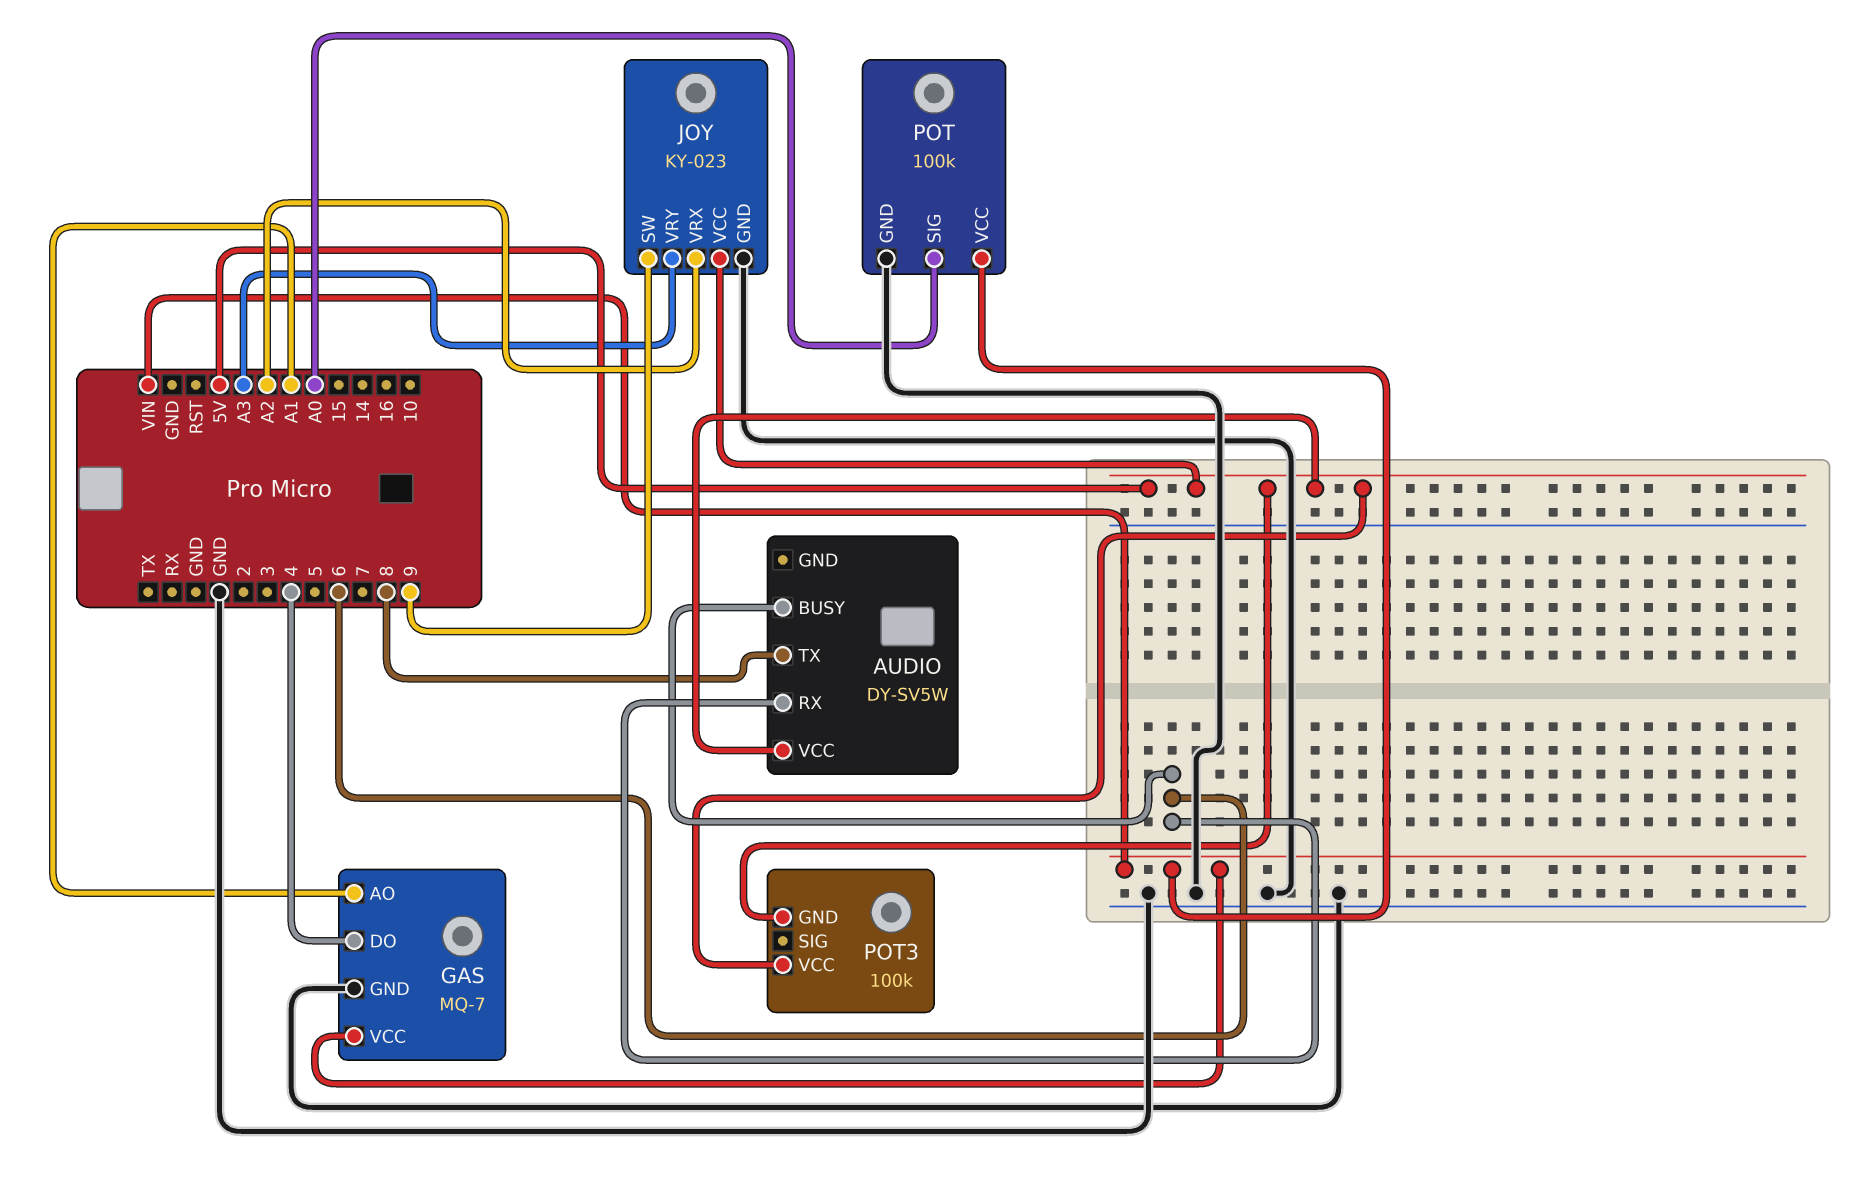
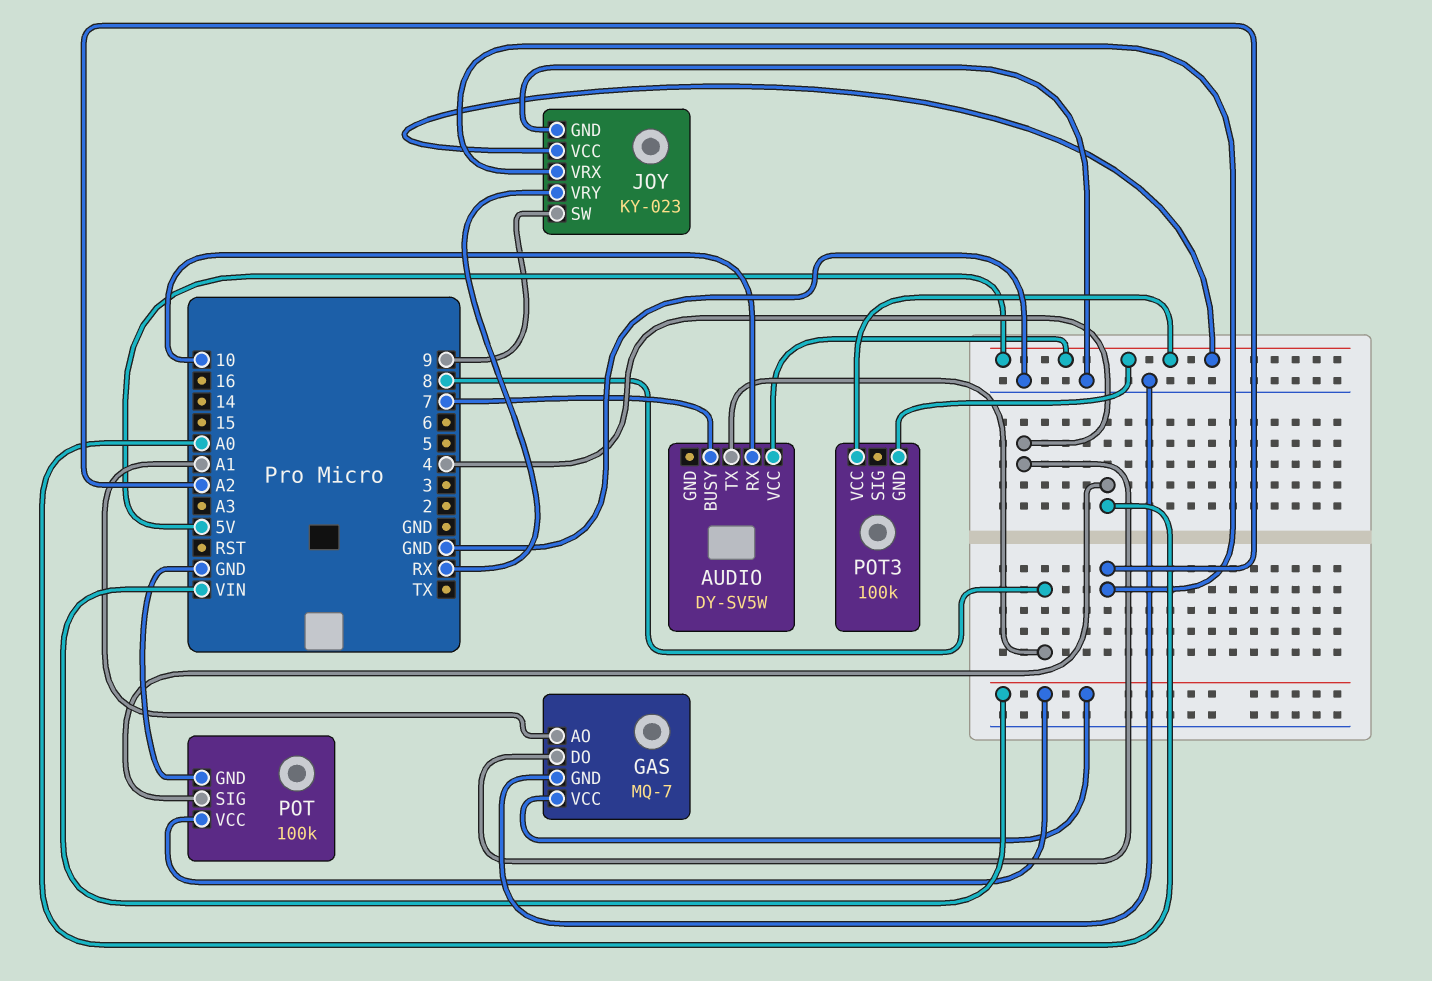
AUDIO pin BUSY: 6 -> 7
AUDIO pin RX: 6 -> 10
JOY pin VRY: A3 -> RX

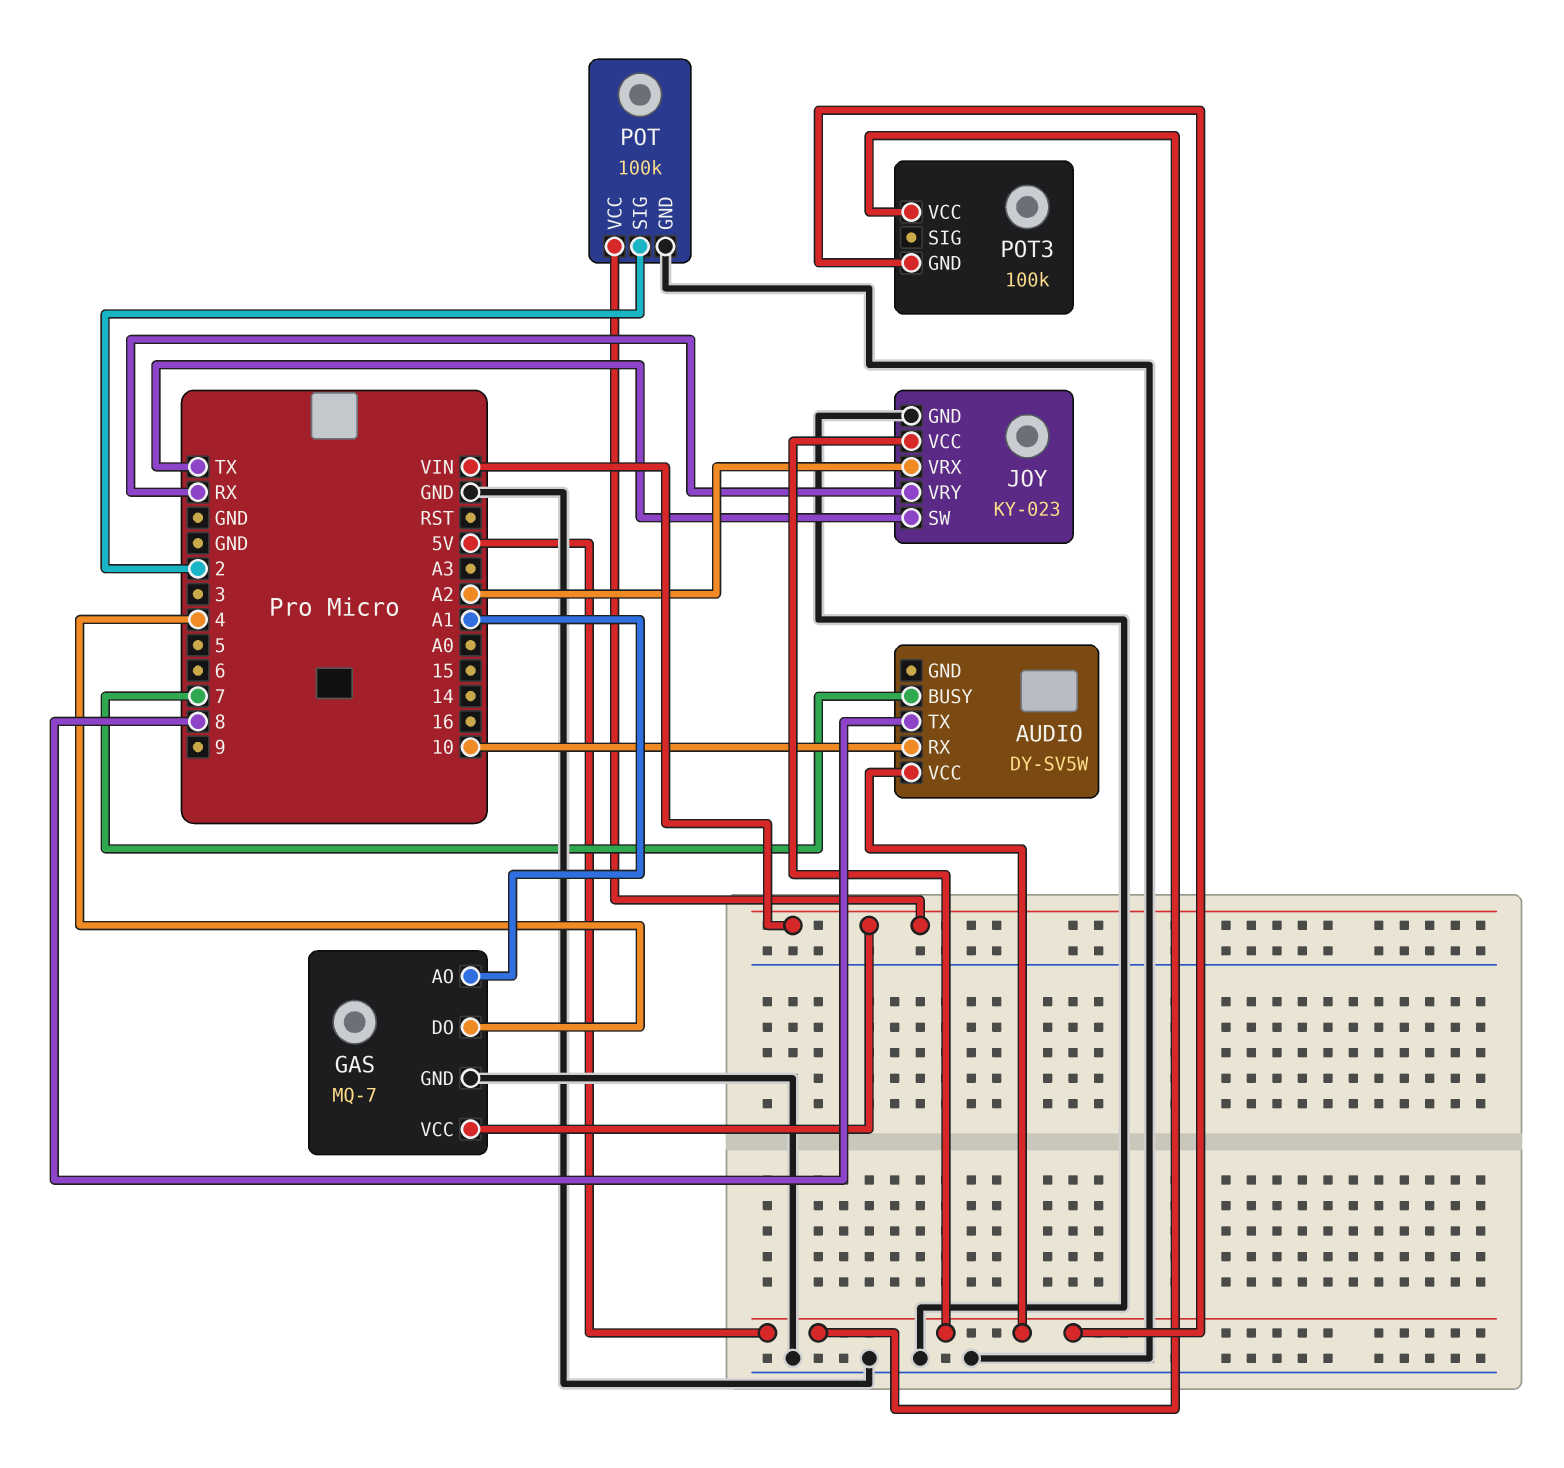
JOY pin SW: 9 -> TX
POT pin SIG: A0 -> 2

